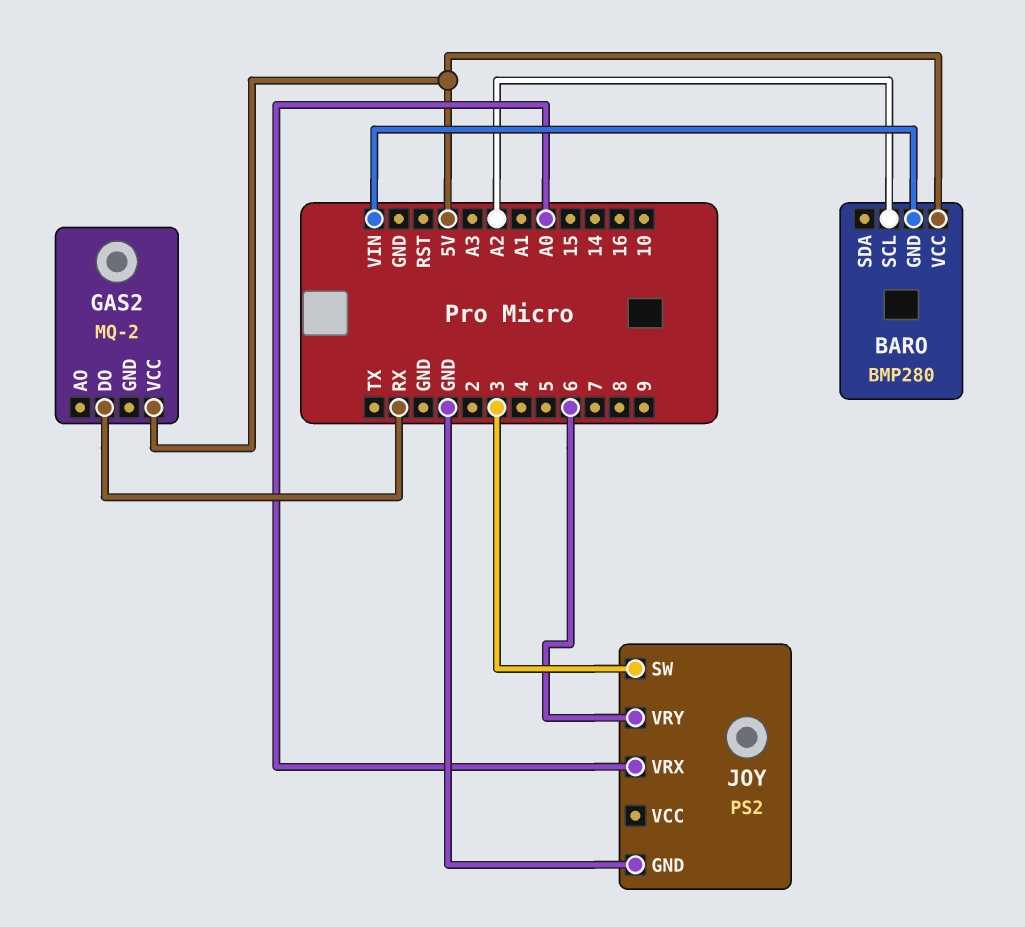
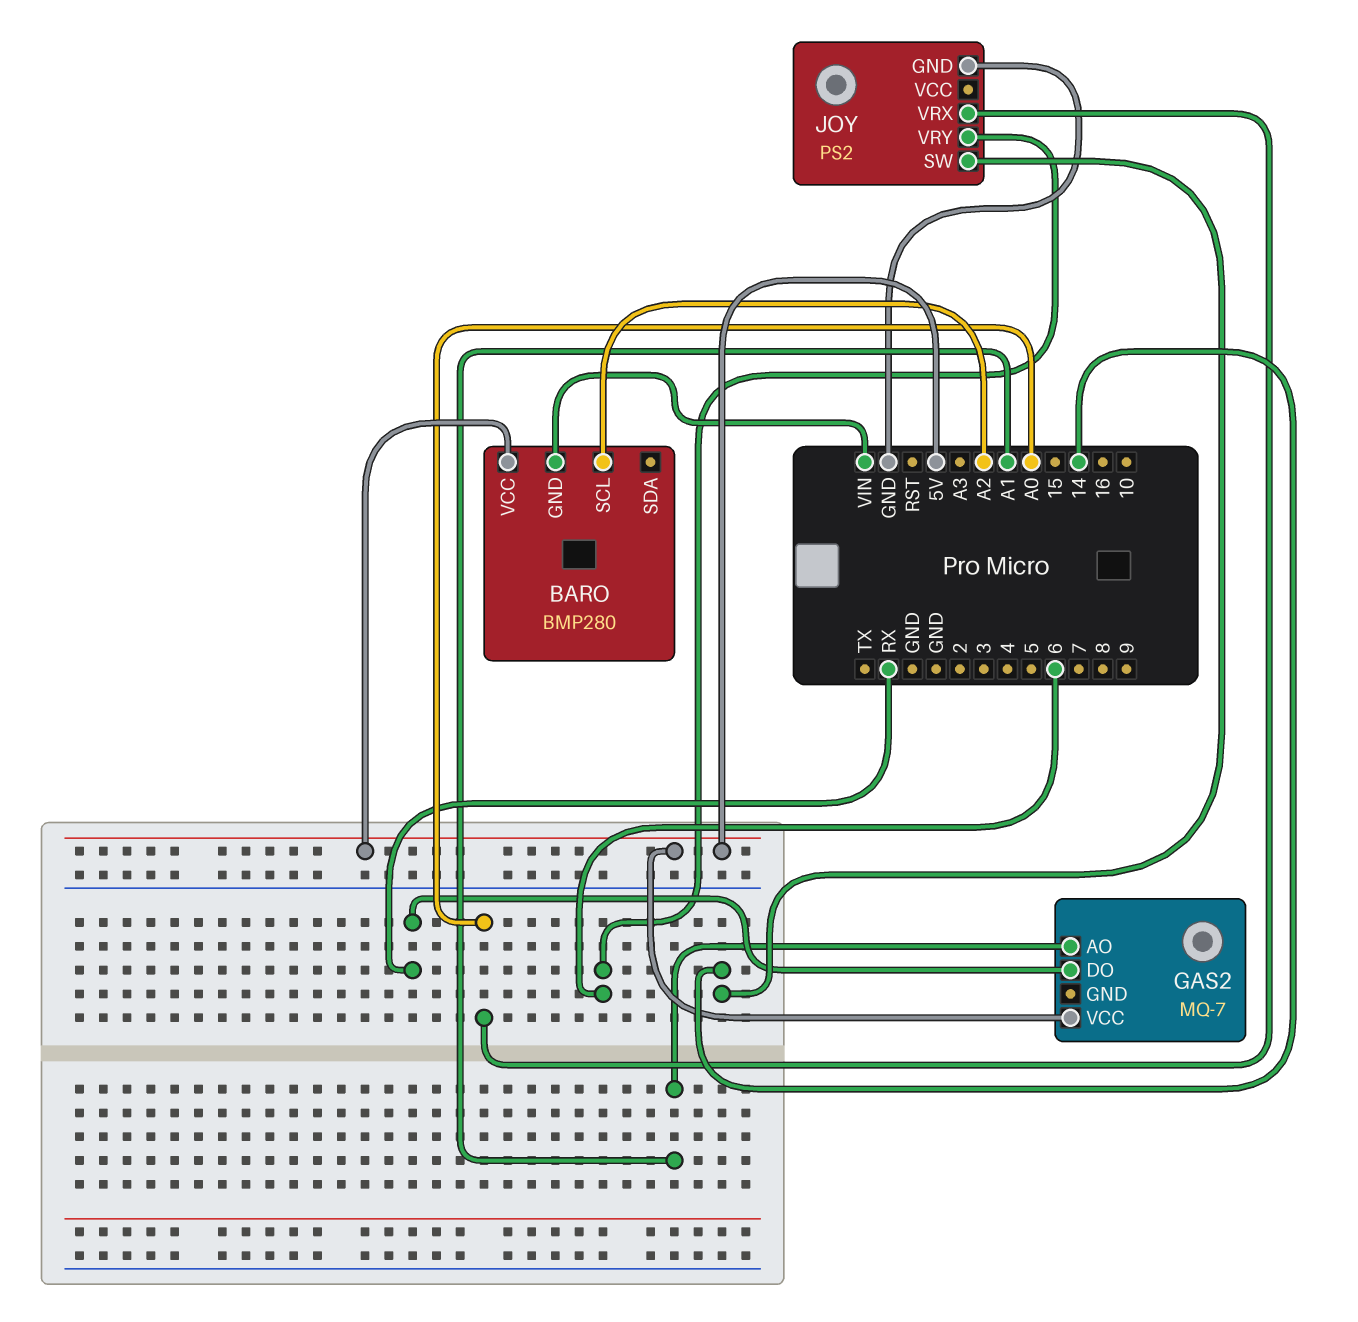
GAS2: MQ-2 -> MQ-7
GAS2 pin AO: none -> A1
JOY pin SW: 3 -> 14

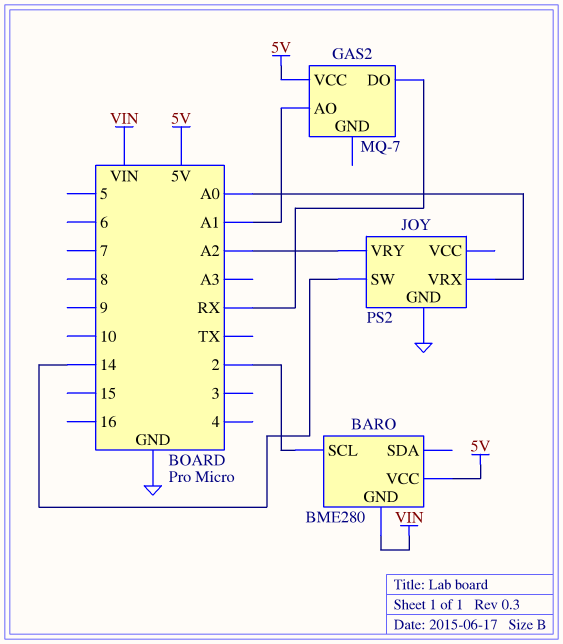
BARO: BMP280 -> BME280
BARO pin SCL: A2 -> 2
JOY pin VRY: 6 -> A2

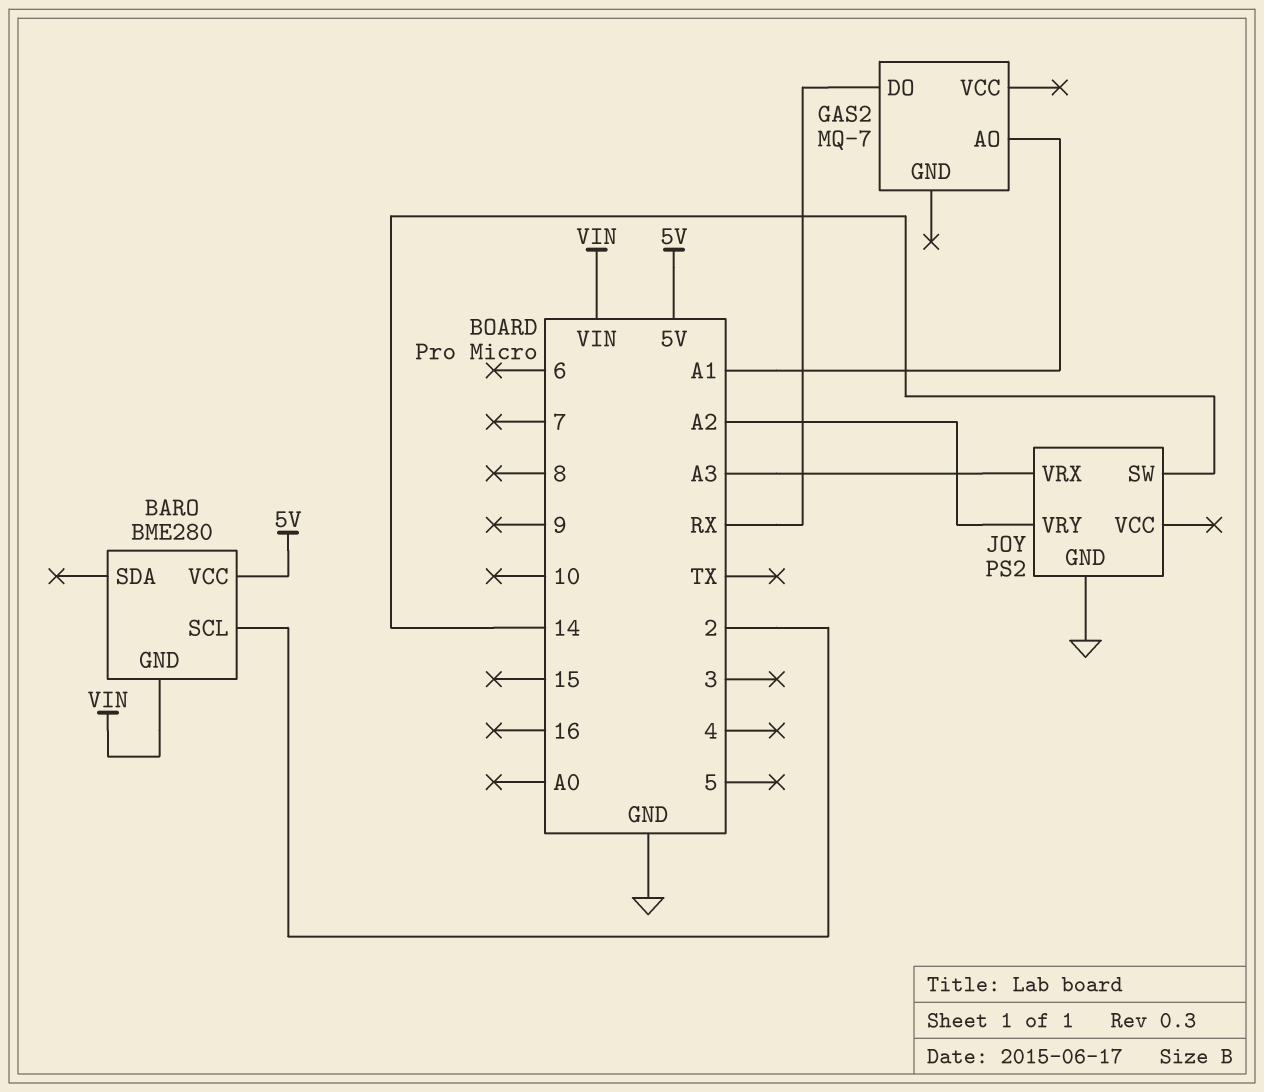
GAS2 pin VCC: 5V -> none
JOY pin VRX: A0 -> A3

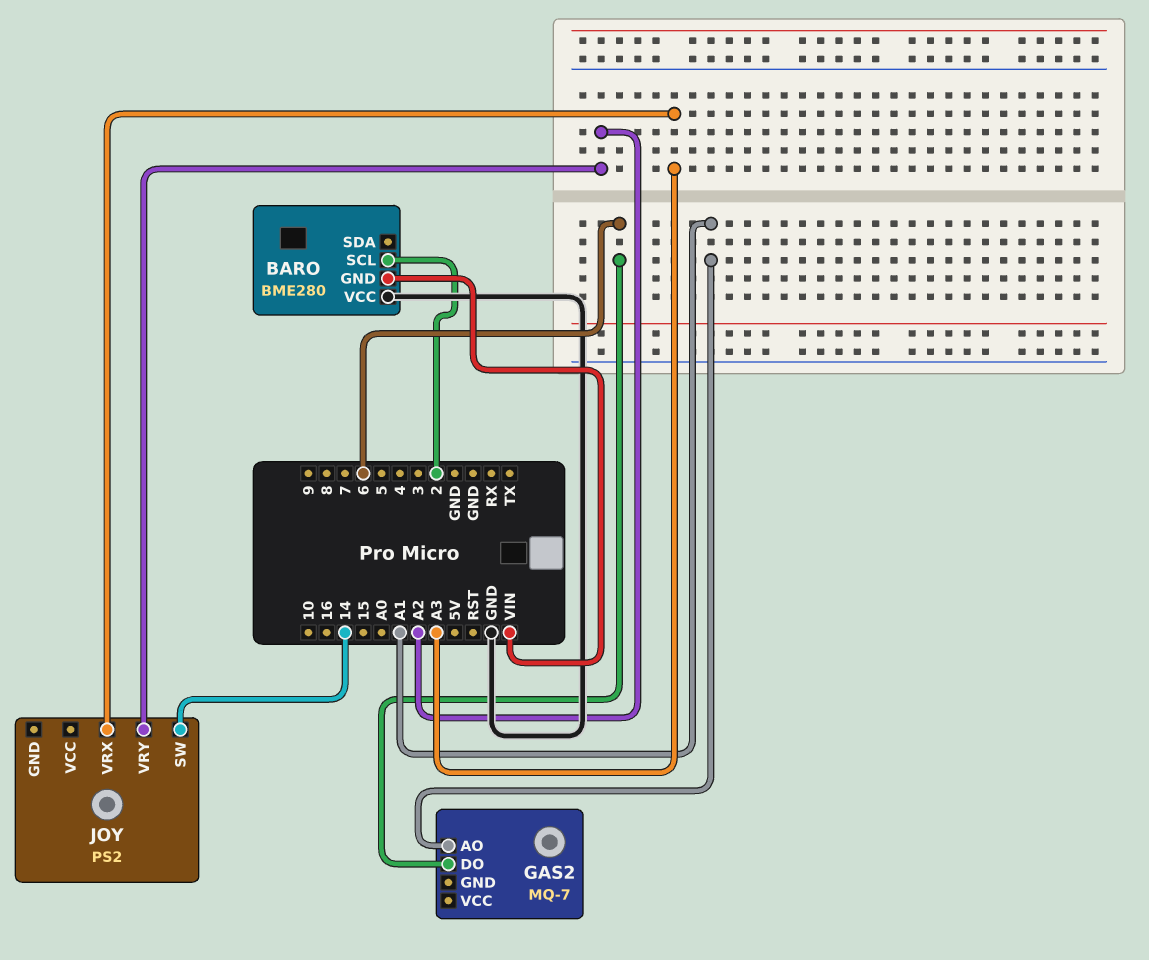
BARO pin VCC: 5V -> GND
GAS2 pin DO: RX -> 6
JOY pin GND: GND -> none

